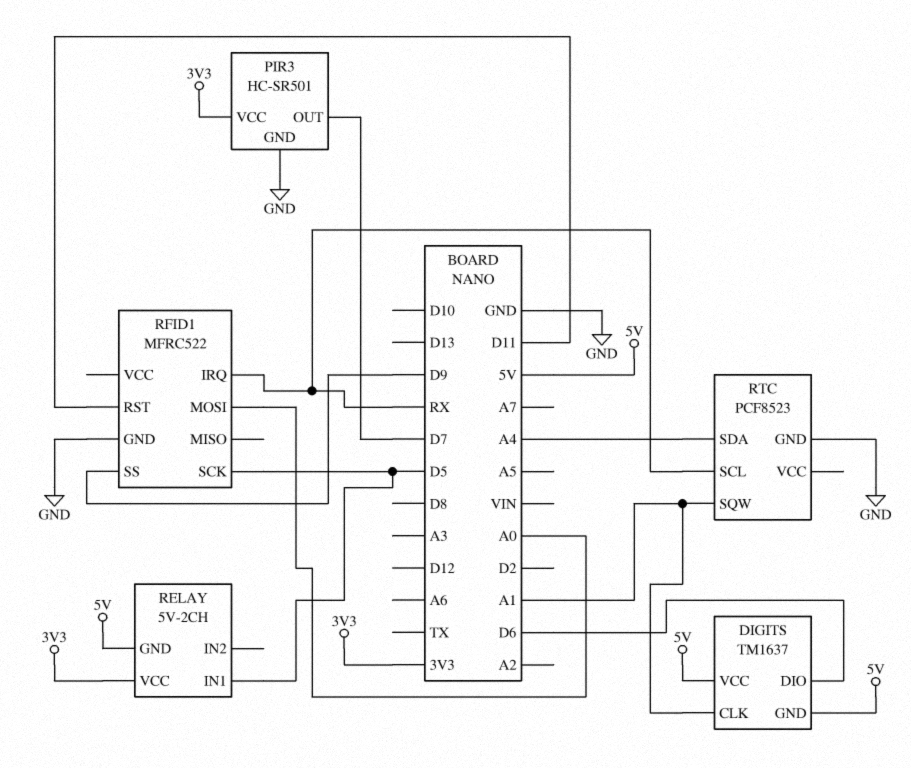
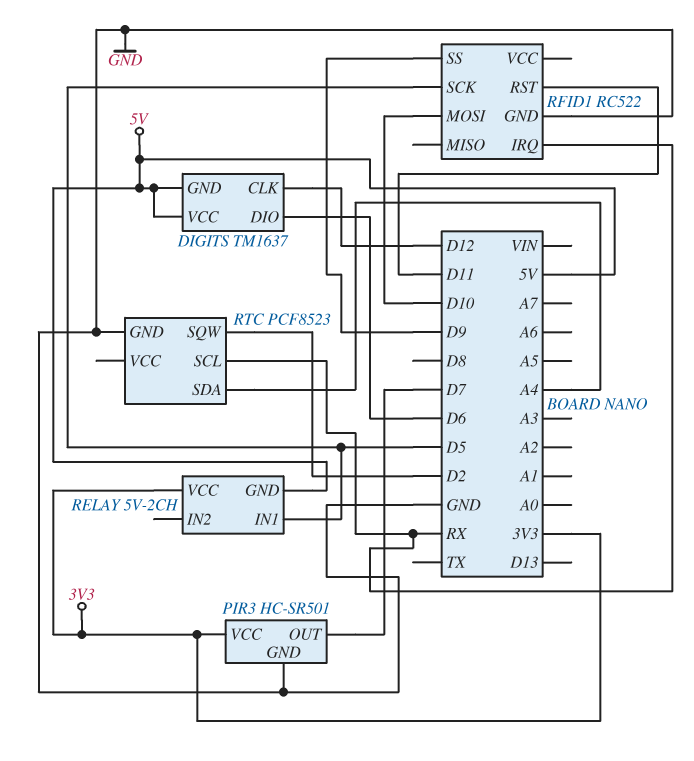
DIGITS pin CLK: A1 -> D12
RFID1: MFRC522 -> RC522
RFID1 pin MOSI: A0 -> D10
RTC pin SQW: A1 -> D2

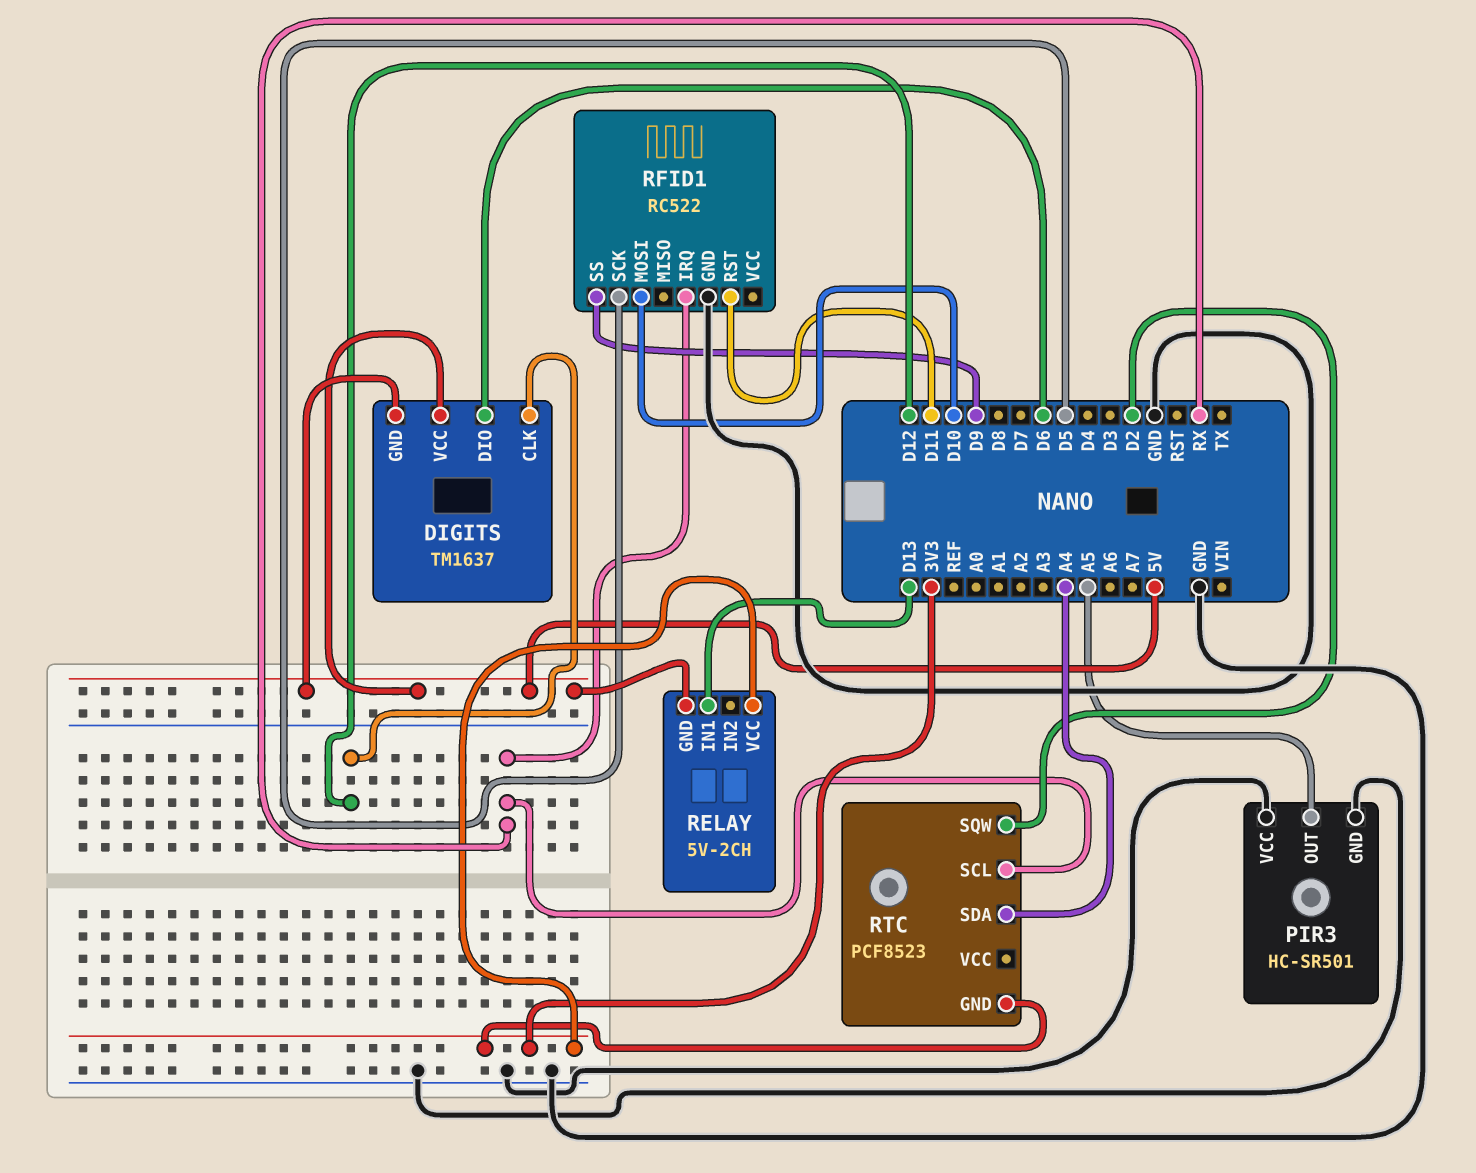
PIR3 pin OUT: D7 -> A5
PIR3 pin VCC: 3V3 -> GND
RELAY pin IN1: D5 -> D13
RTC pin GND: GND -> 3V3

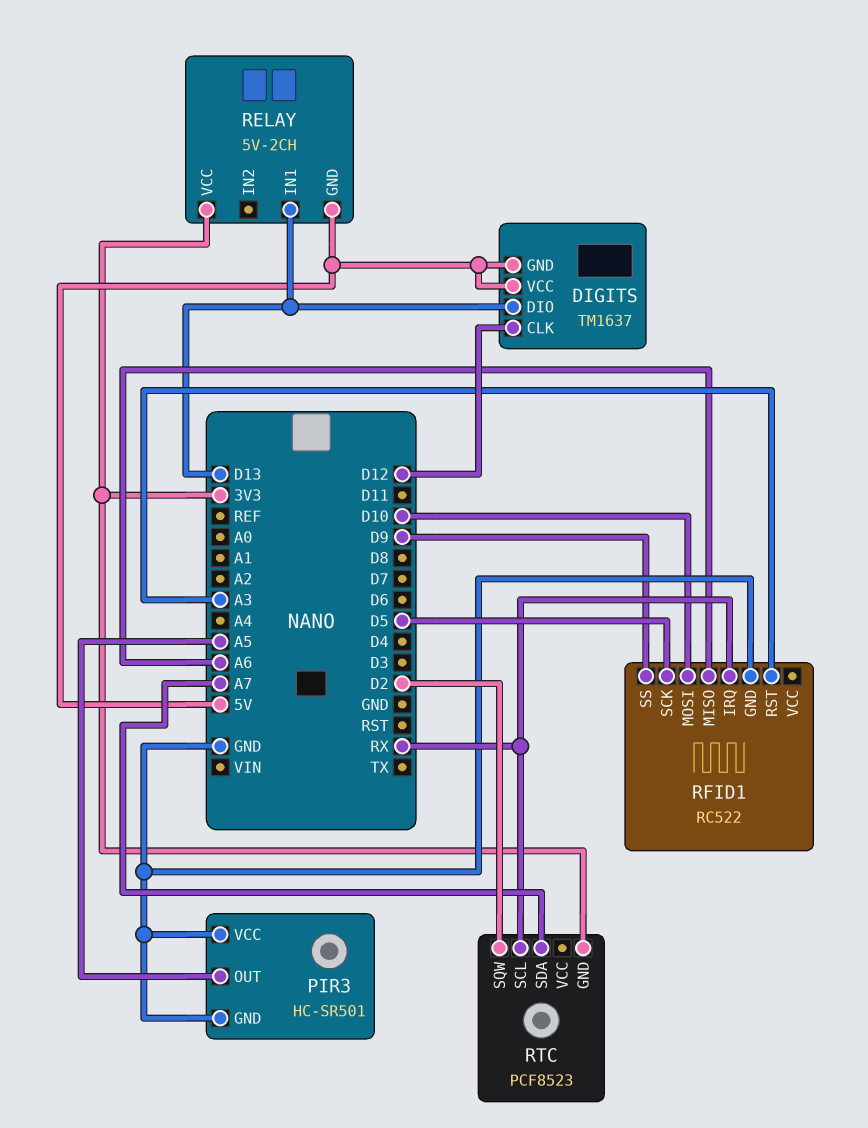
DIGITS pin DIO: D6 -> D13
RFID1 pin MISO: none -> A6
RFID1 pin RST: D11 -> A3
RTC pin SDA: A4 -> A7

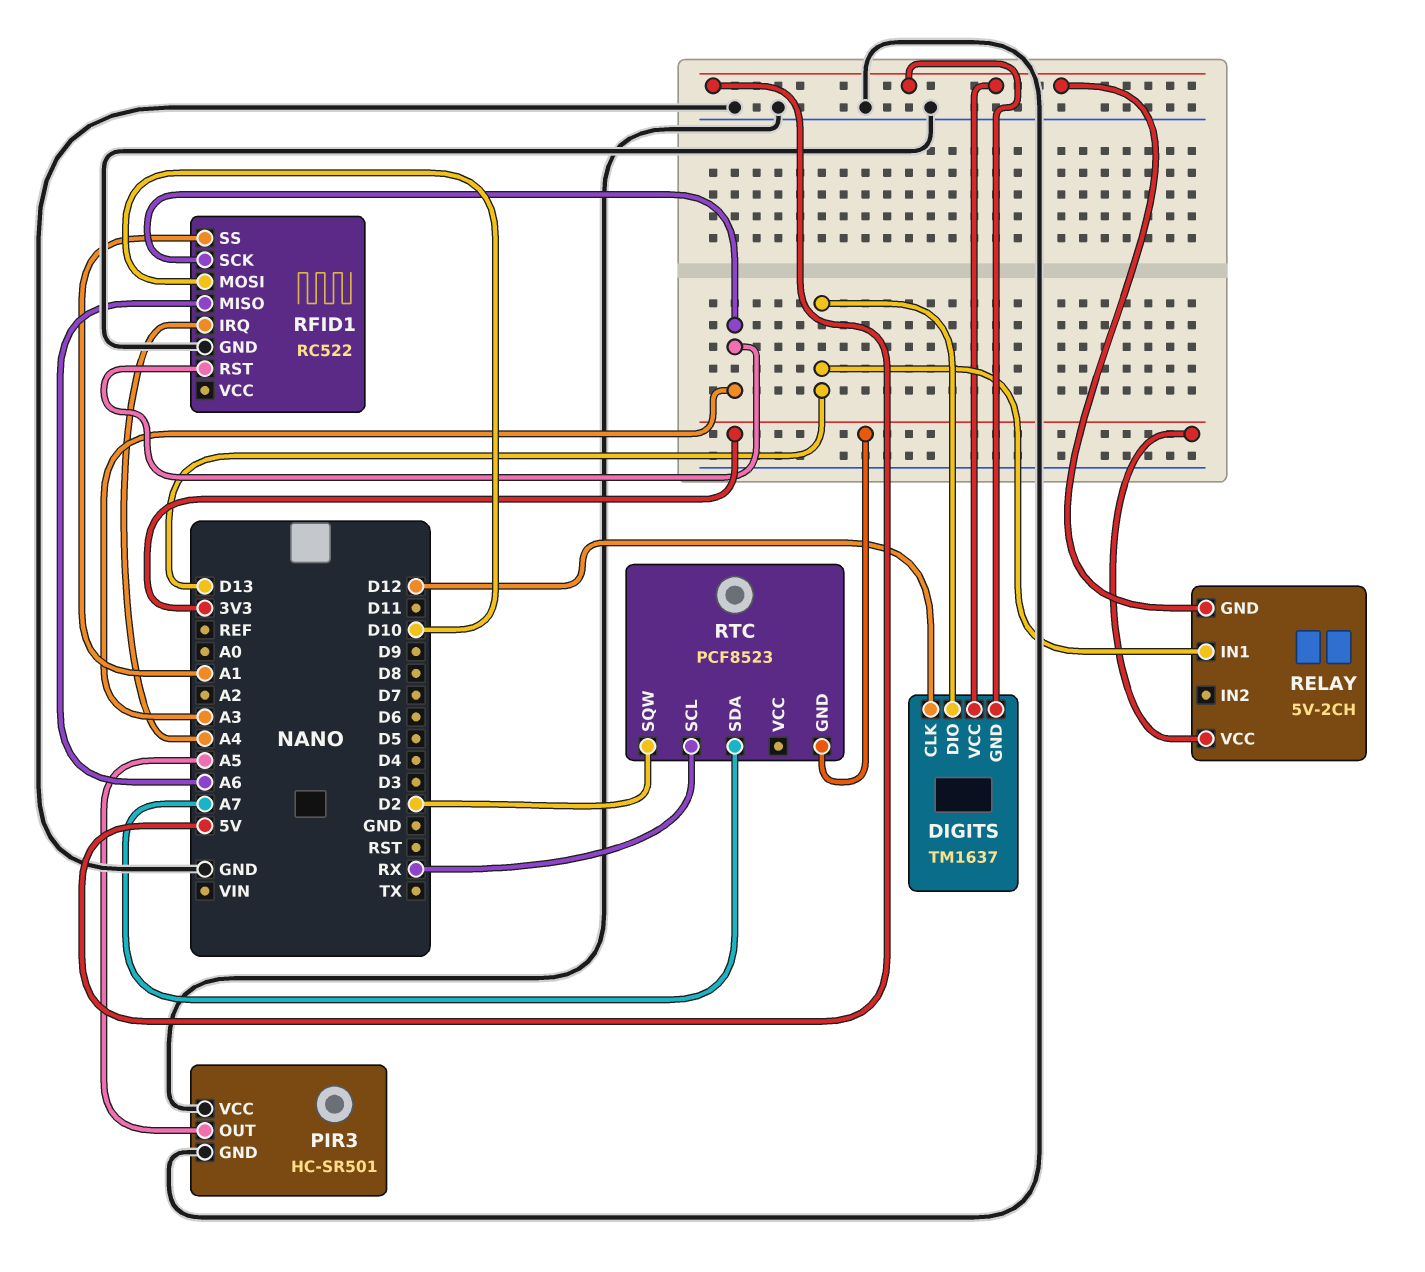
RFID1 pin IRQ: RX -> A4
RFID1 pin SCK: D5 -> A3
RFID1 pin SS: D9 -> A1

